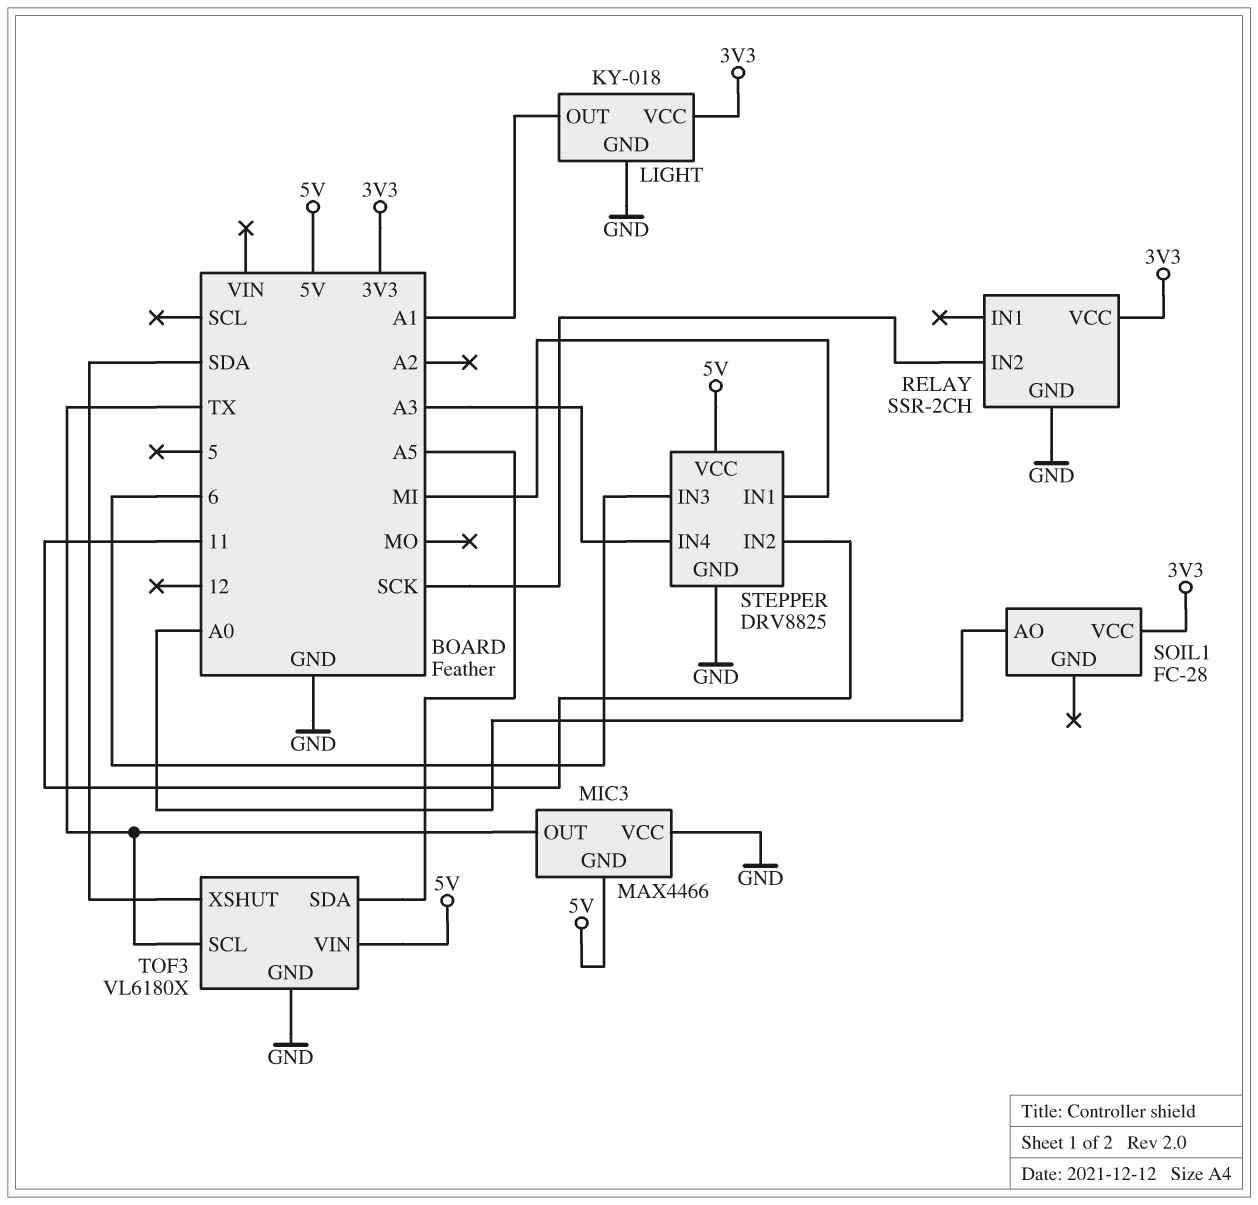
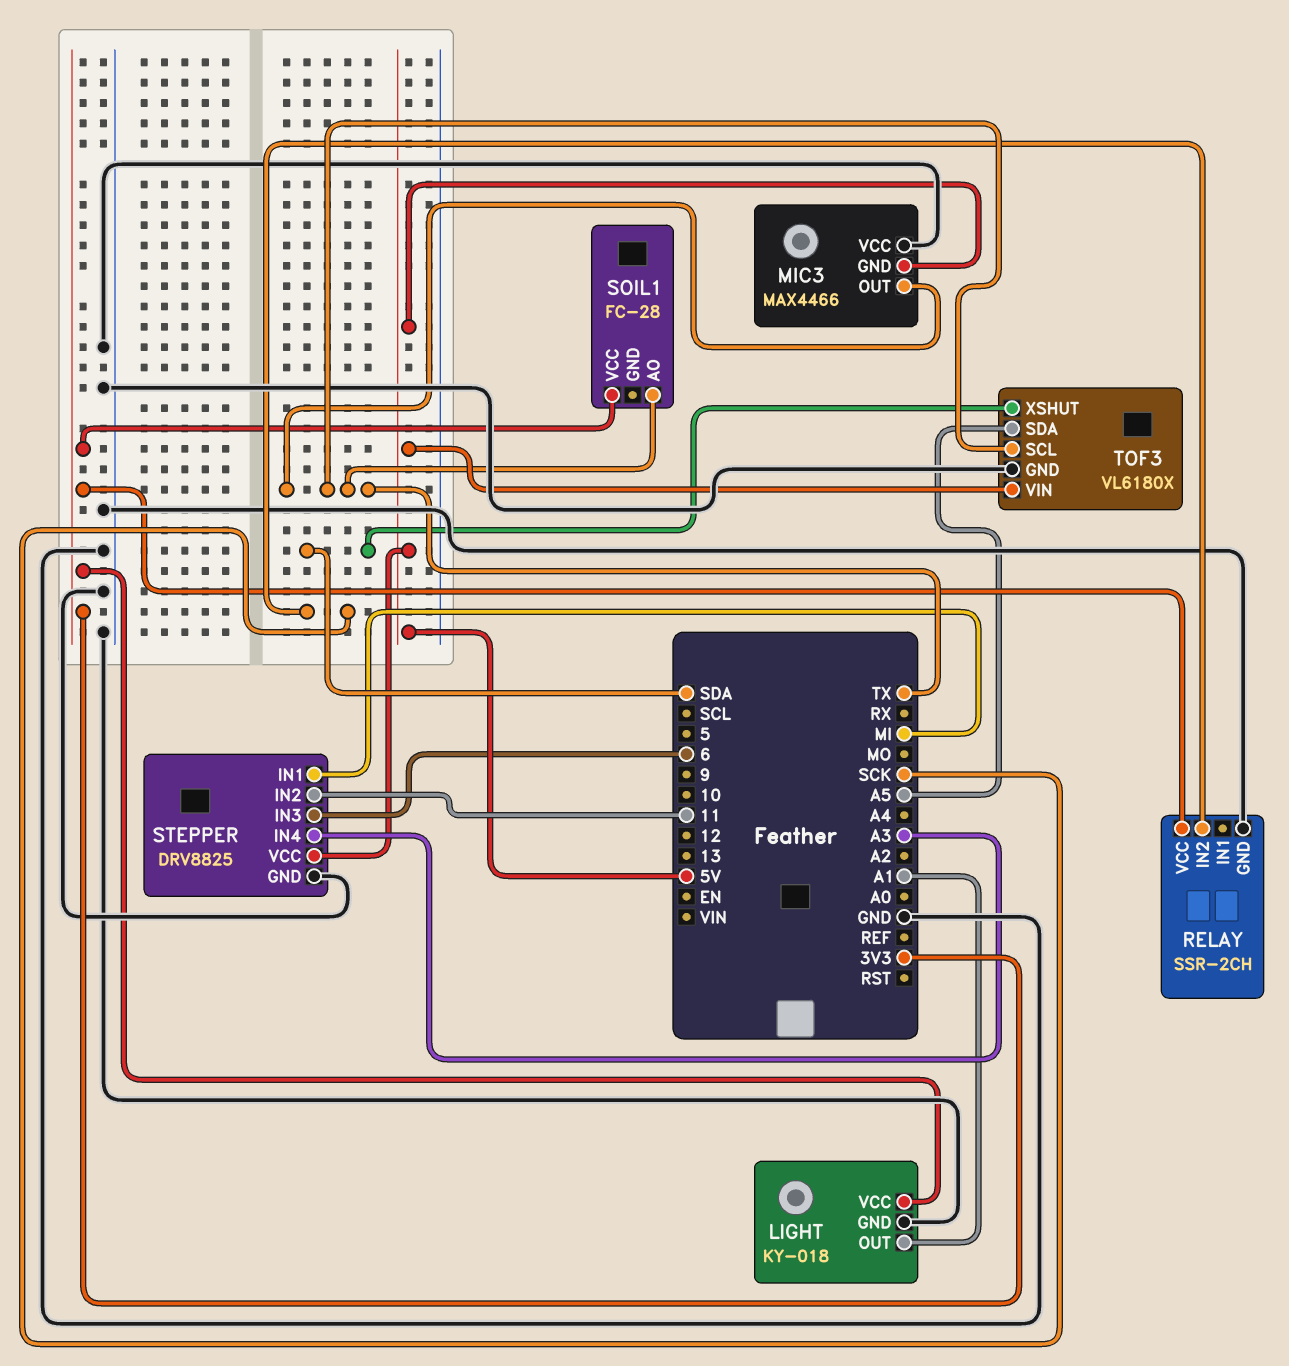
SOIL1 pin AO: A0 -> TX

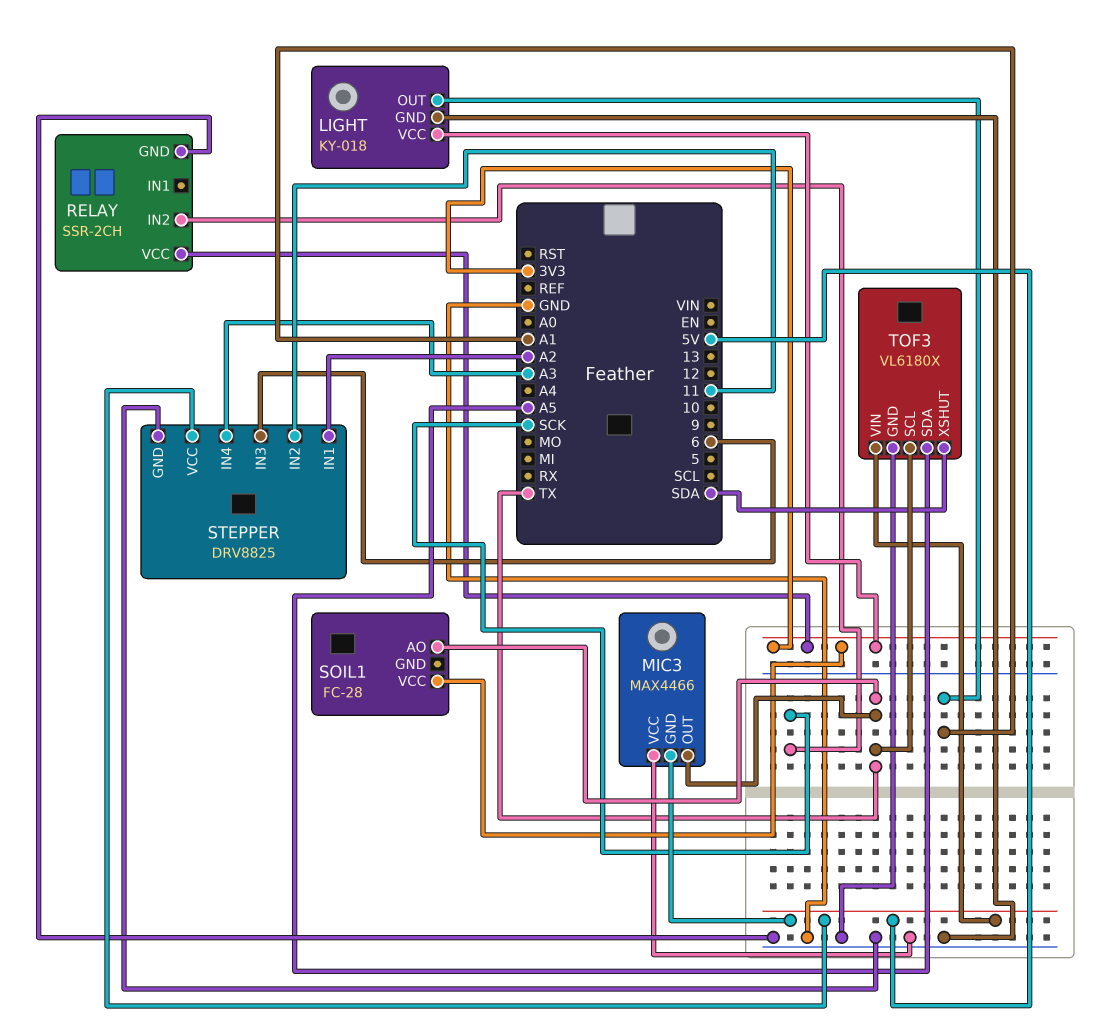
STEPPER pin IN1: MI -> A2

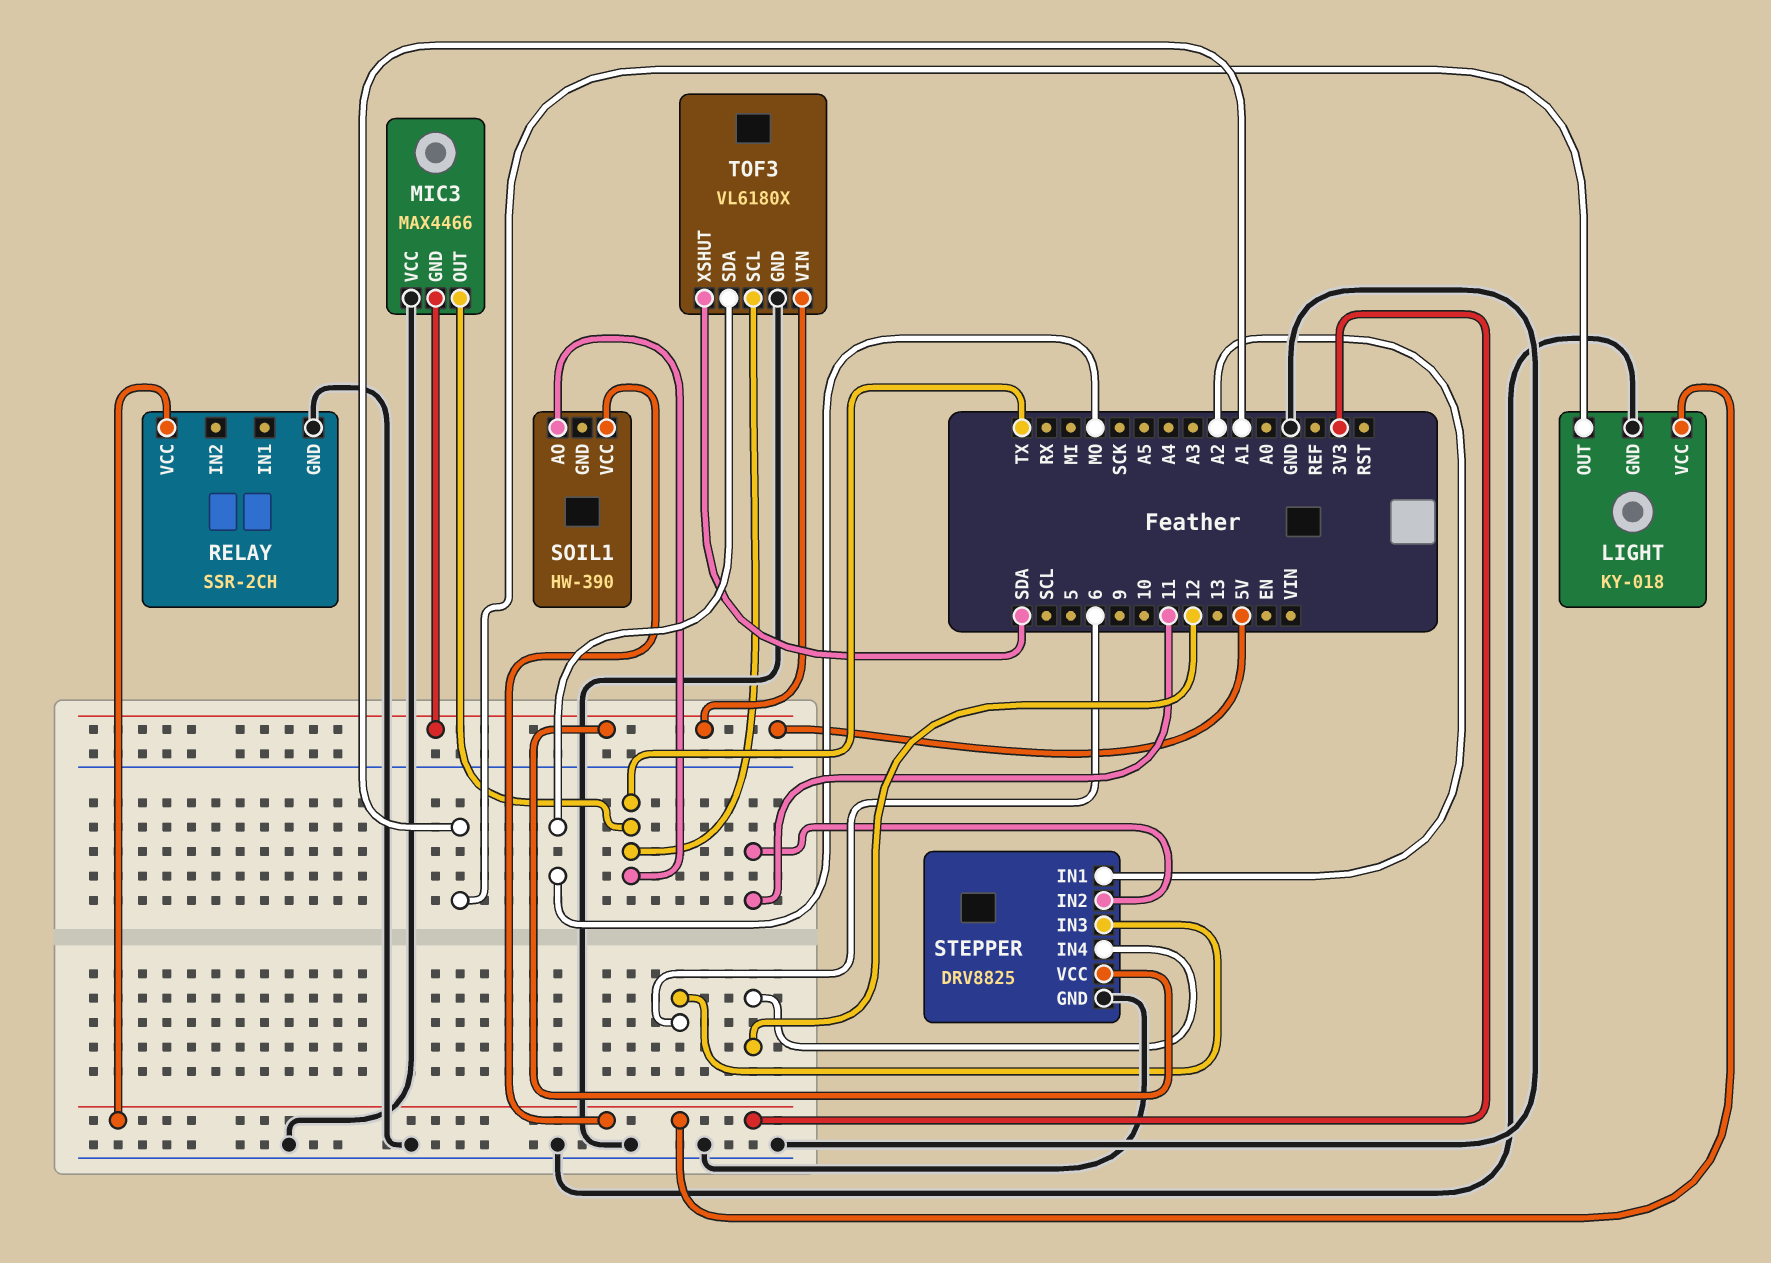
RELAY pin IN2: SCK -> none
SOIL1: FC-28 -> HW-390
STEPPER pin IN4: A3 -> 12
TOF3 pin SDA: A5 -> MO

